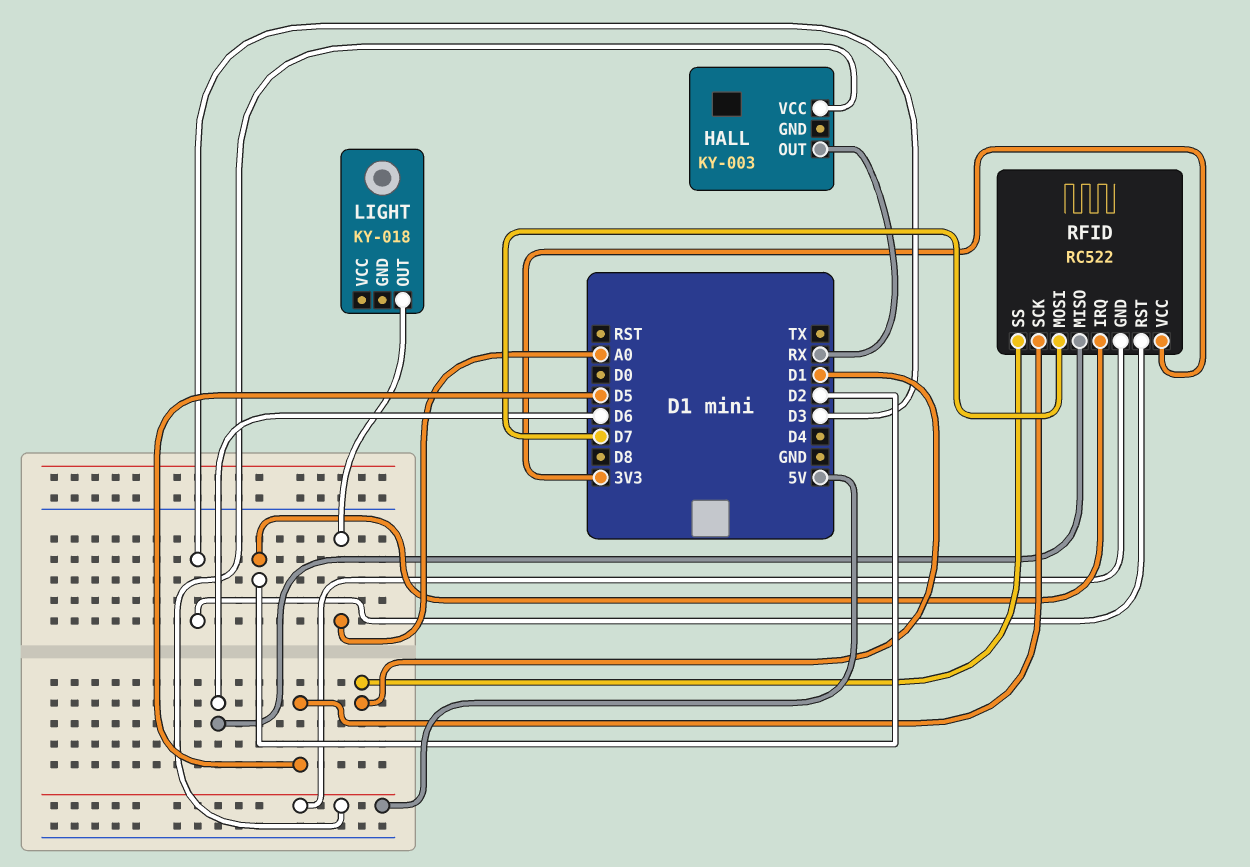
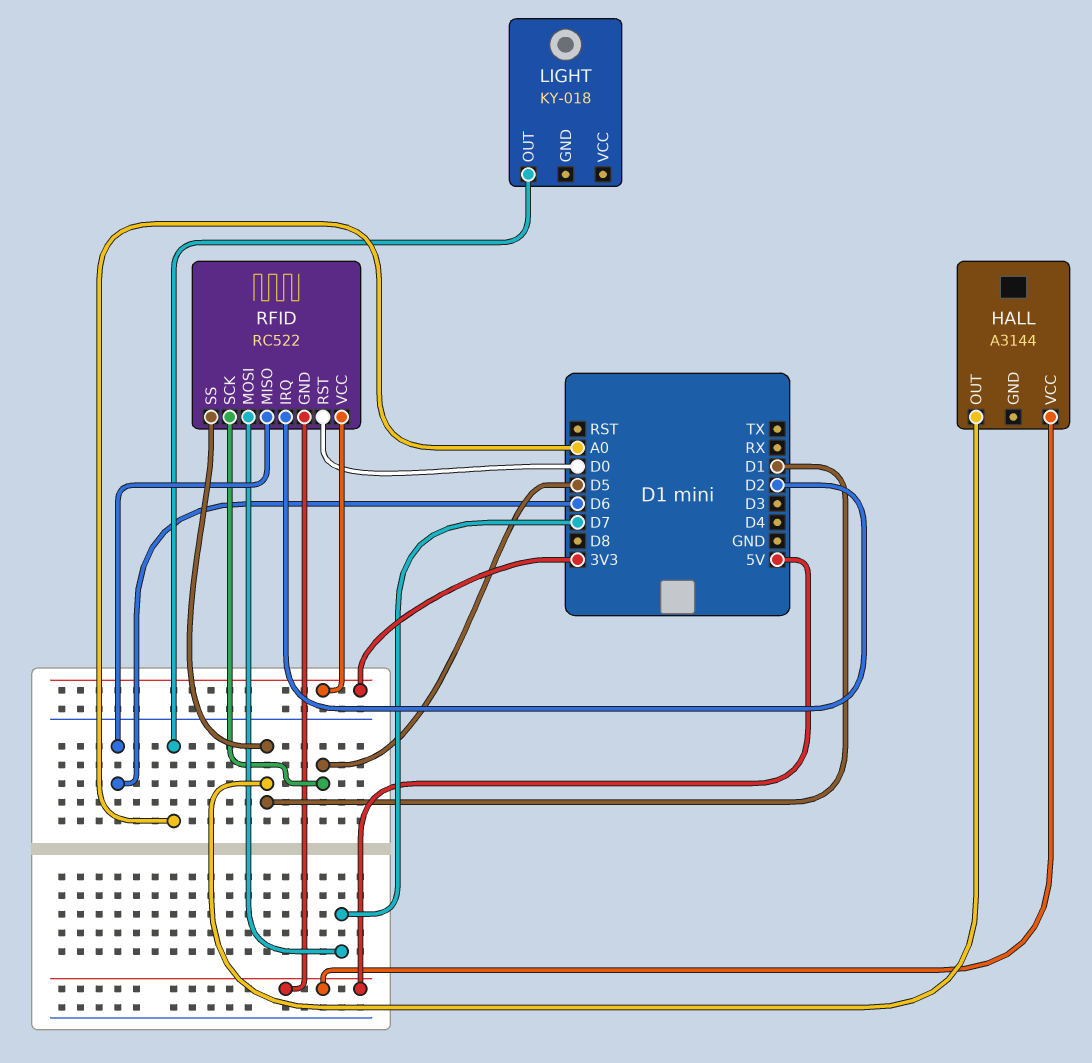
HALL: KY-003 -> A3144
HALL pin OUT: RX -> D1
RFID pin RST: D3 -> D0

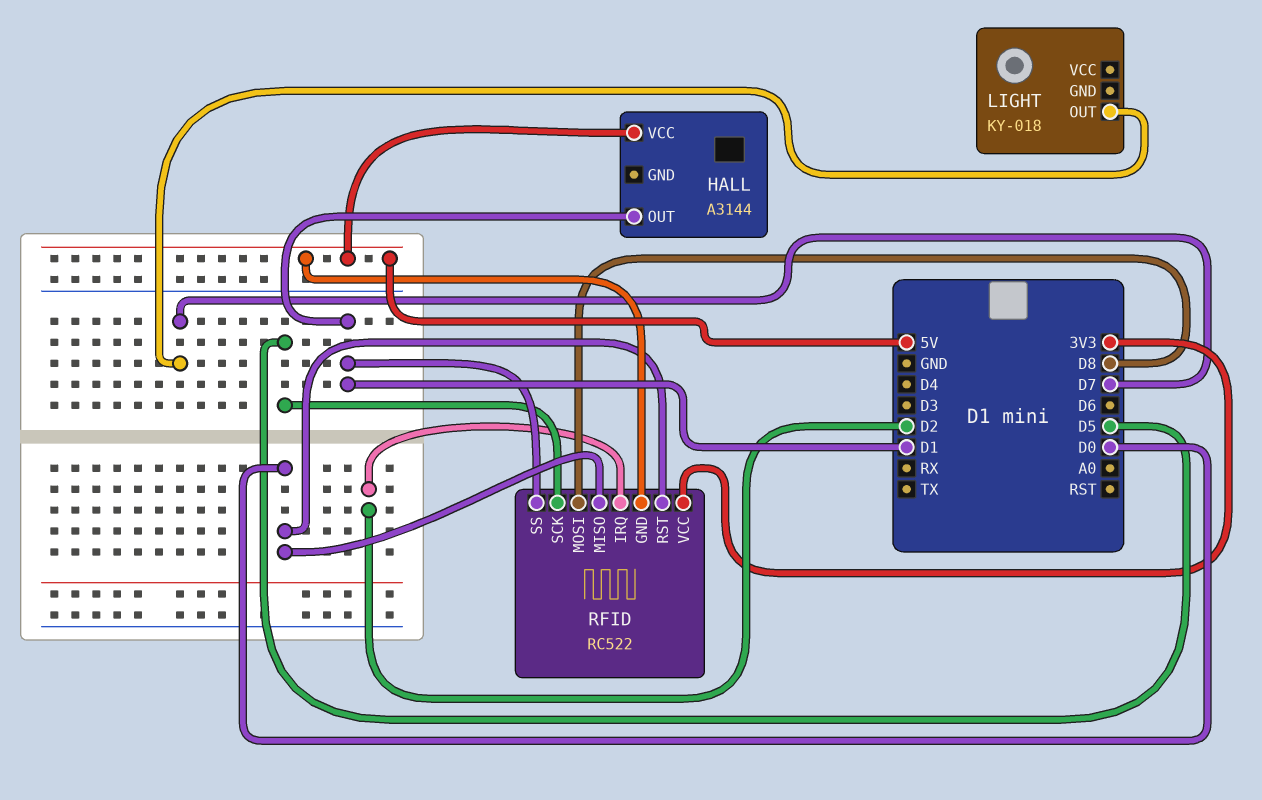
LIGHT pin OUT: A0 -> D7
RFID pin MISO: D6 -> D0
RFID pin MOSI: D7 -> D8

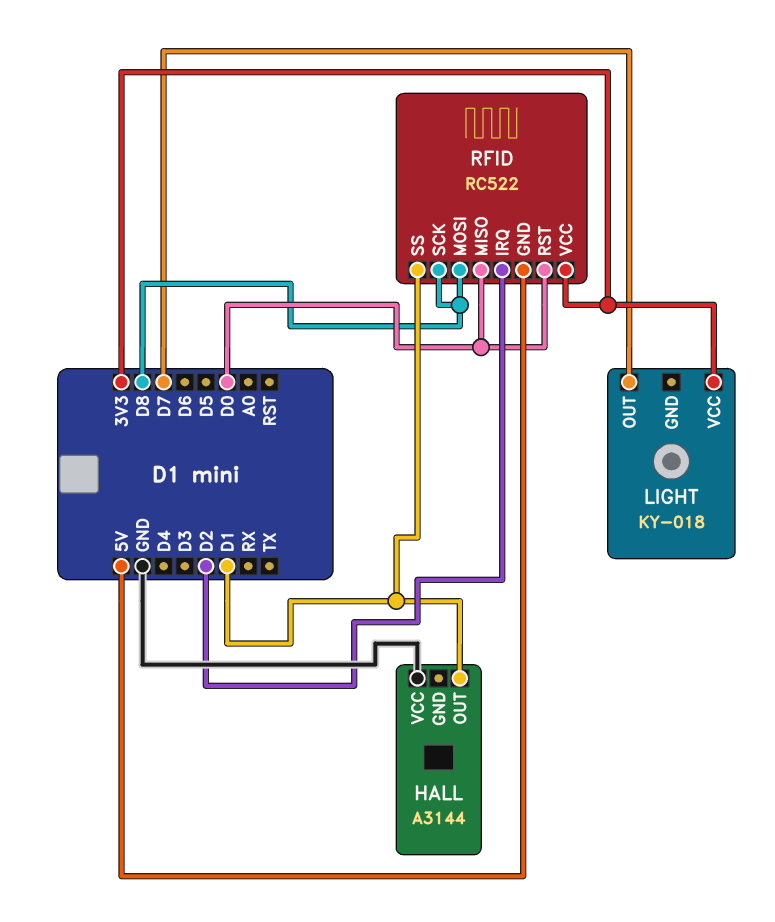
HALL pin VCC: 5V -> GND
LIGHT pin VCC: none -> 3V3
RFID pin SCK: D5 -> D8

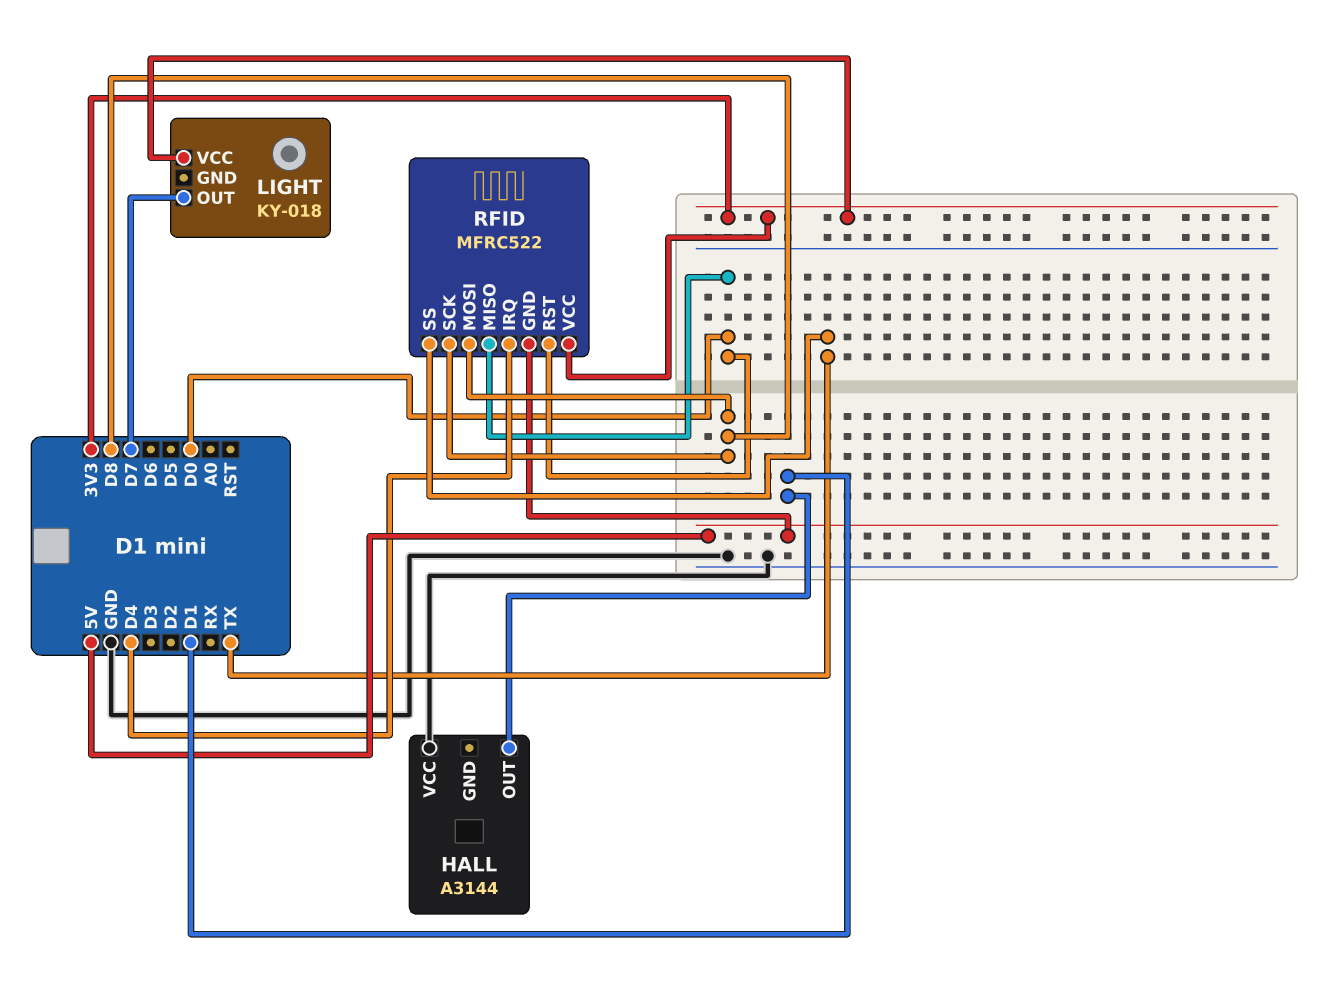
RFID: RC522 -> MFRC522
RFID pin IRQ: D2 -> D4
RFID pin SS: D1 -> TX

